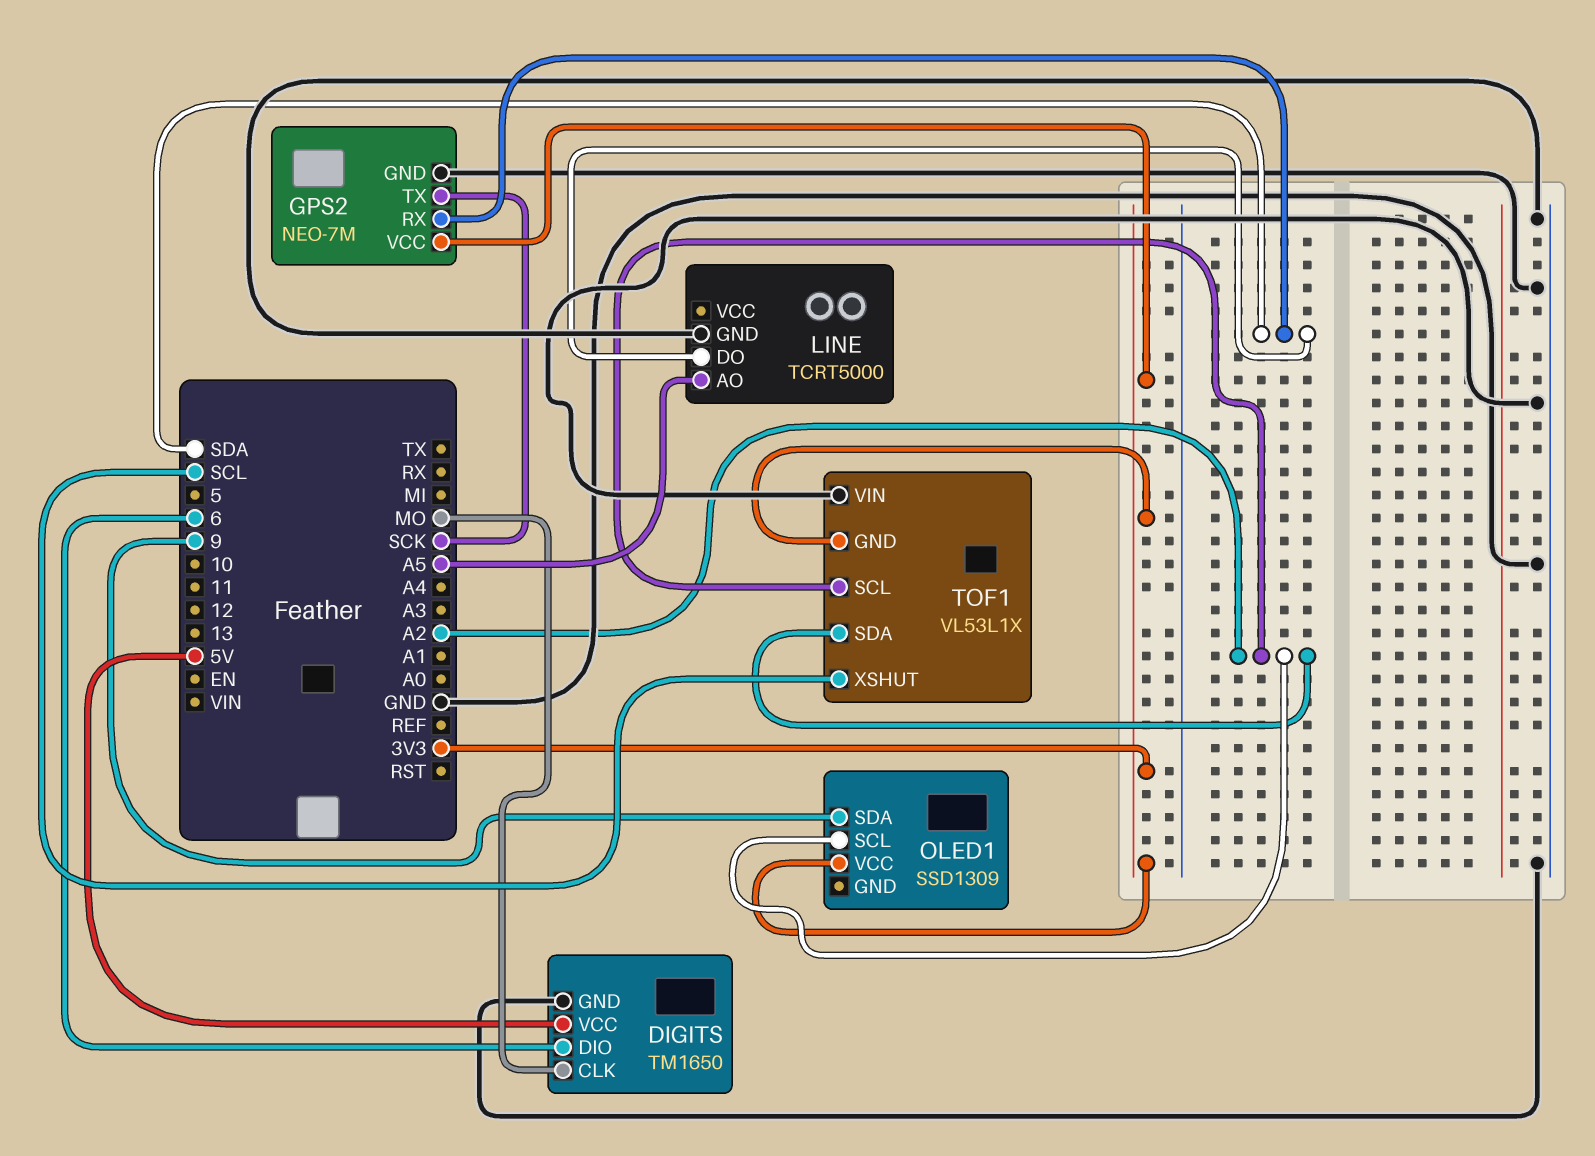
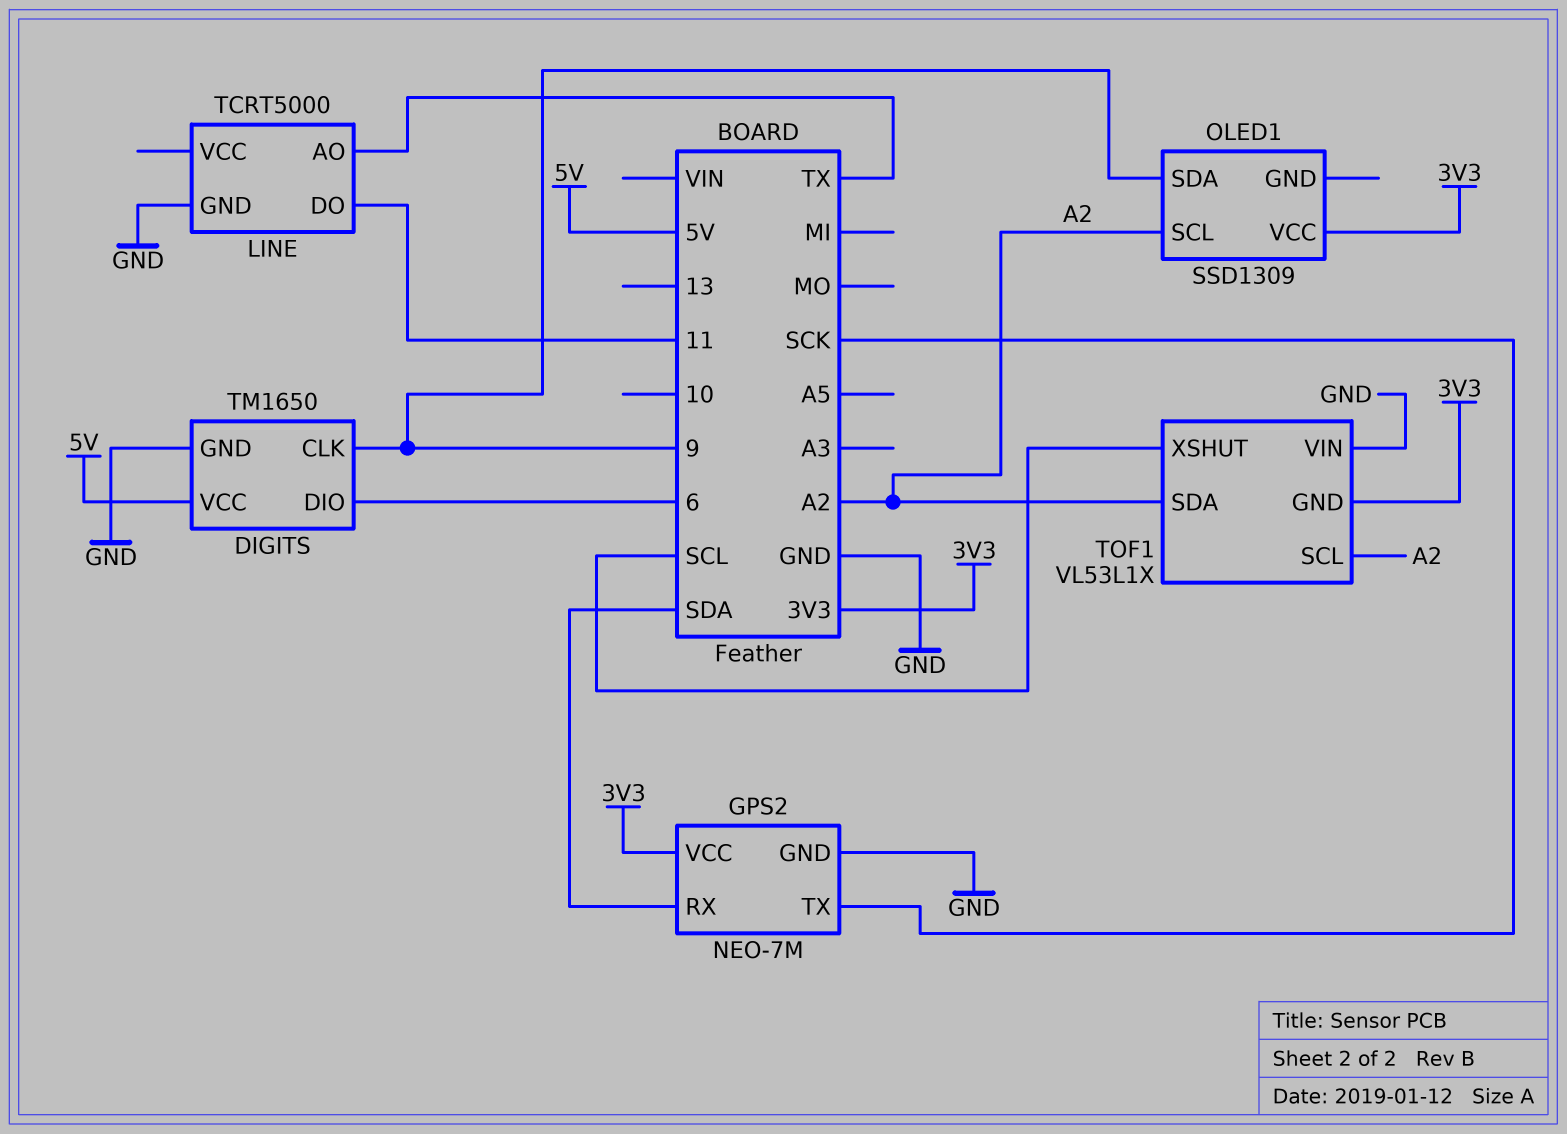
DIGITS pin CLK: MO -> 9
LINE pin AO: A5 -> TX
LINE pin DO: SDA -> 11

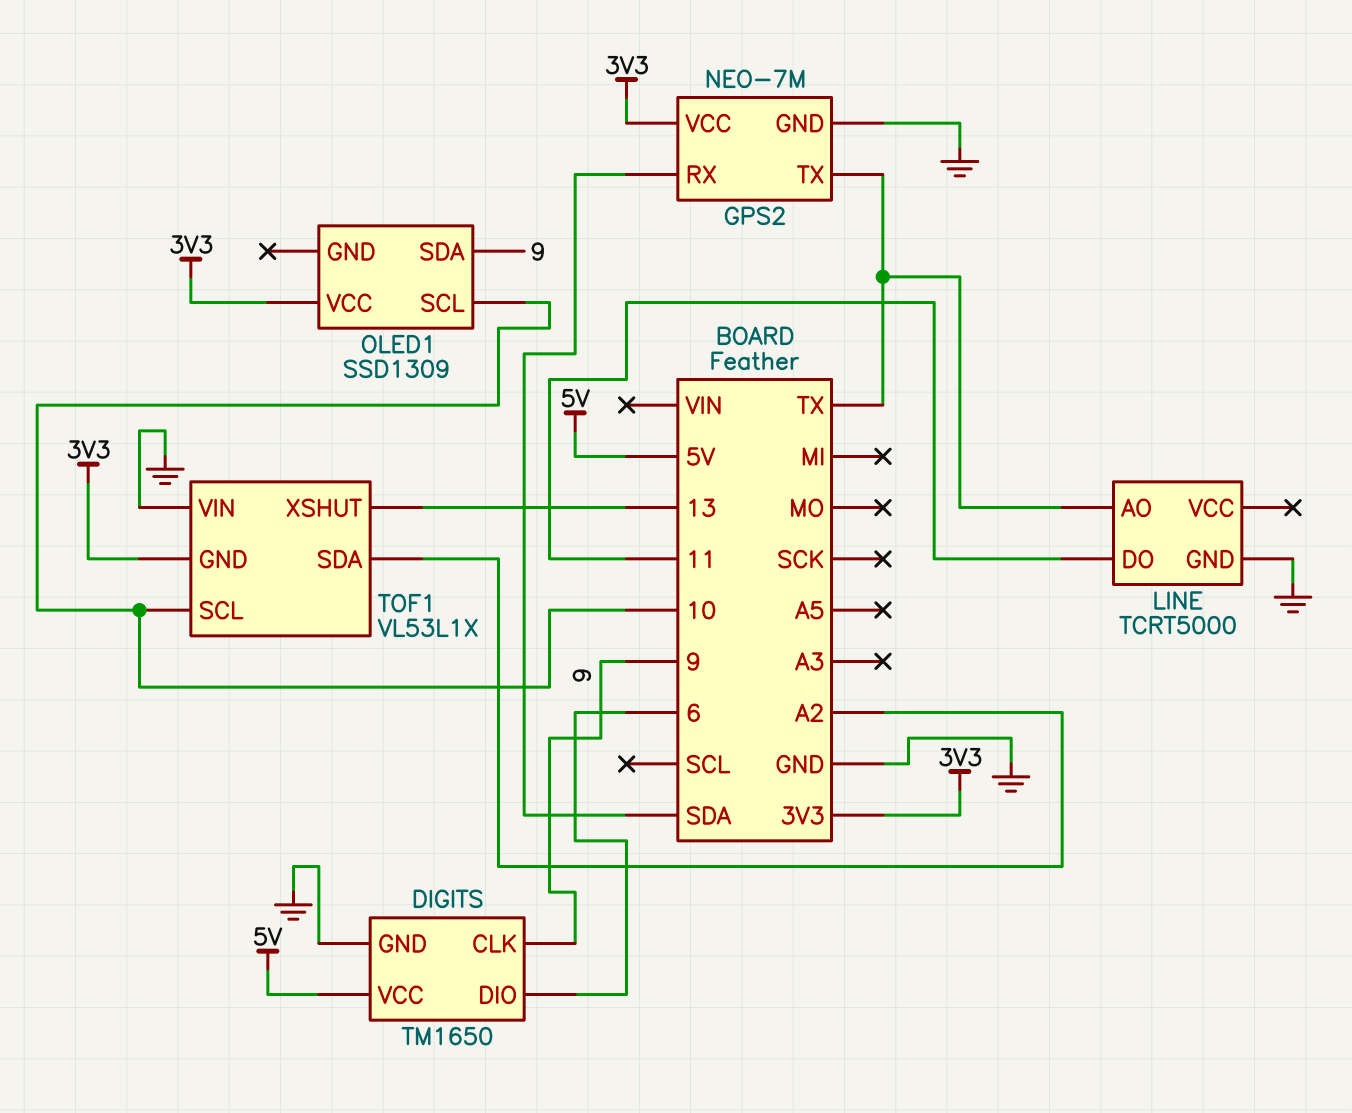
GPS2 pin TX: SCK -> TX
OLED1 pin SCL: A2 -> 10
TOF1 pin SCL: A2 -> 10
TOF1 pin XSHUT: SCL -> 13

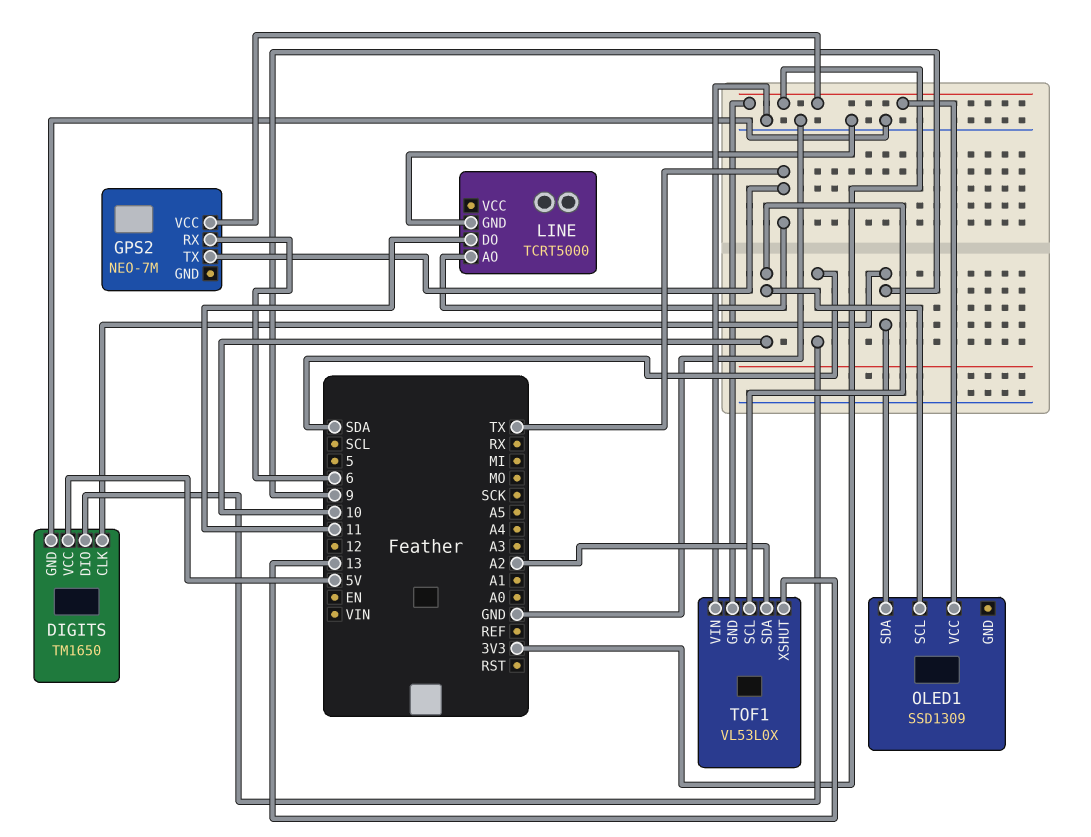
DIGITS pin DIO: 6 -> SDA
GPS2 pin GND: GND -> none
GPS2 pin RX: SDA -> 6
TOF1: VL53L1X -> VL53L0X

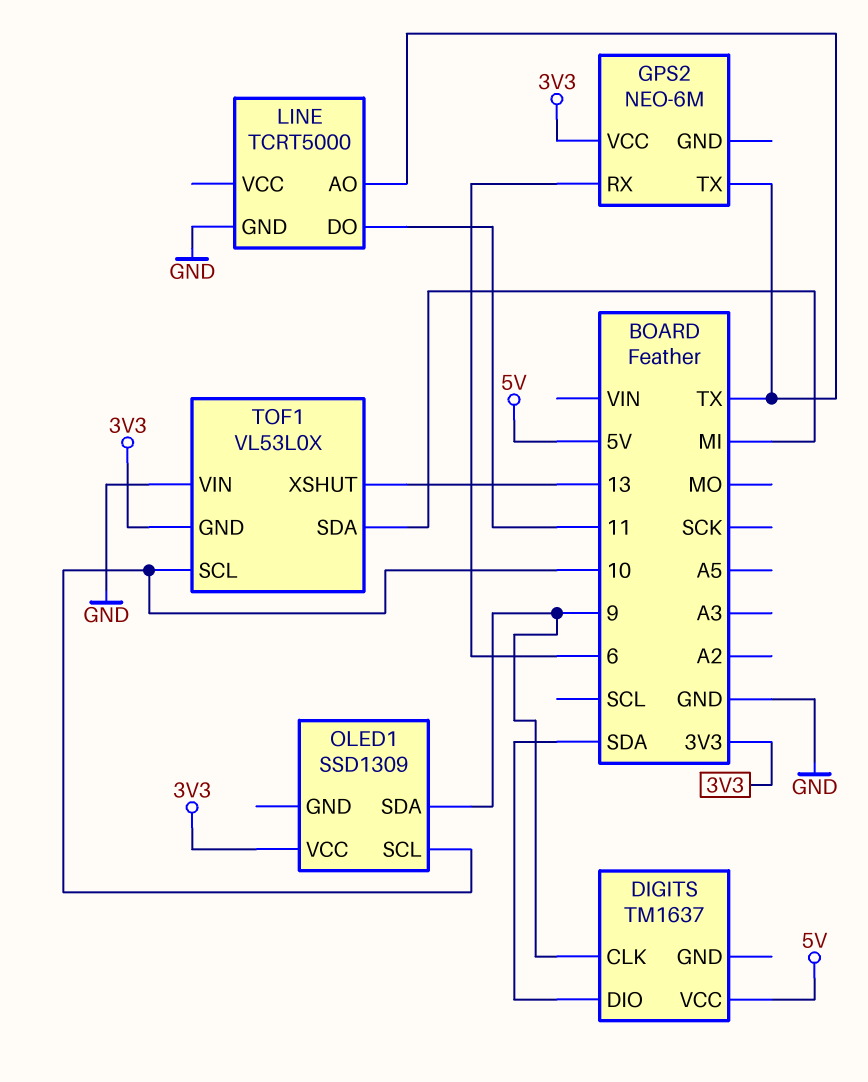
DIGITS: TM1650 -> TM1637
DIGITS pin GND: GND -> none
GPS2: NEO-7M -> NEO-6M
TOF1 pin SDA: A2 -> MI

